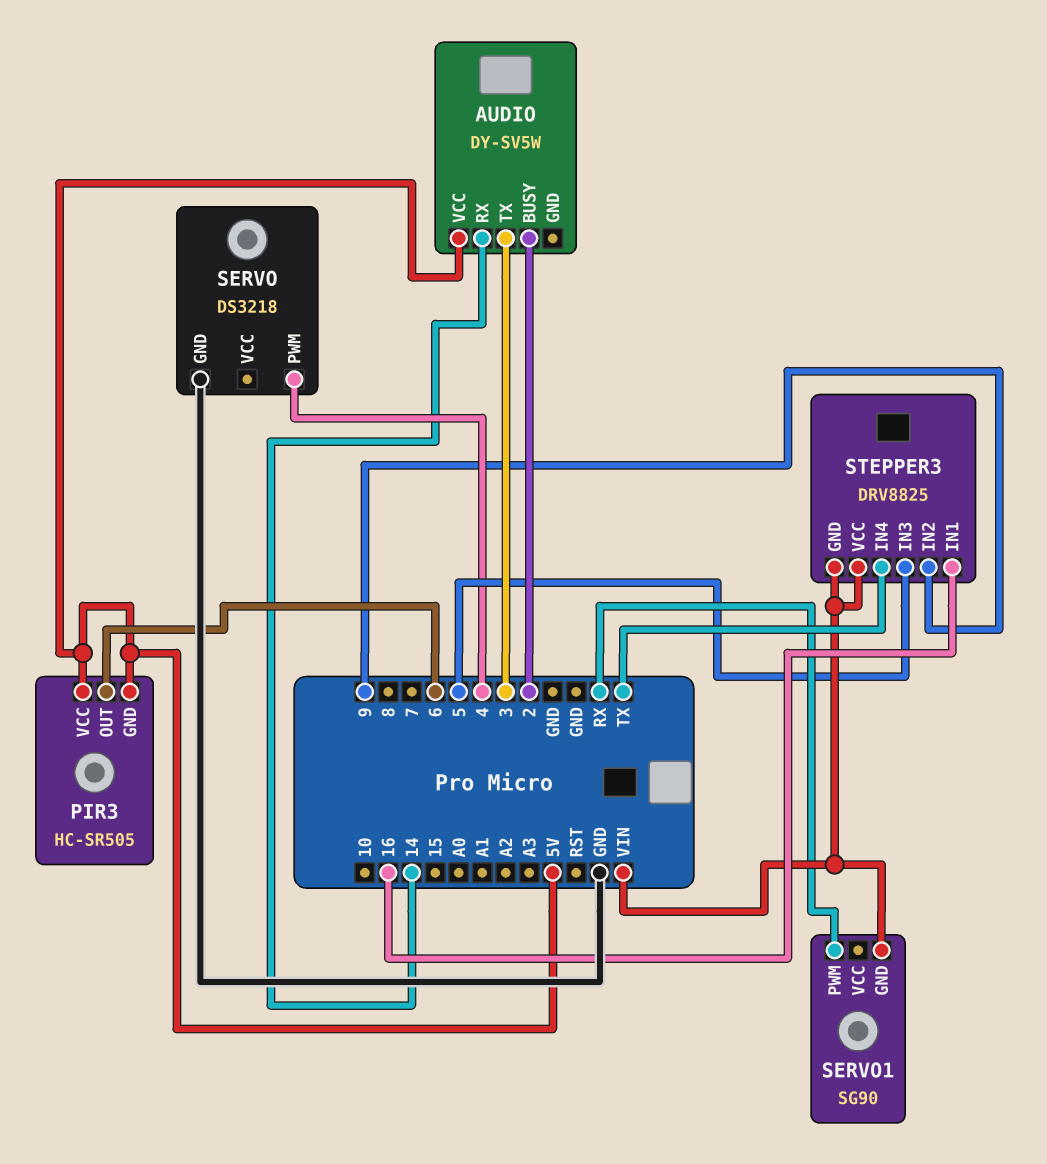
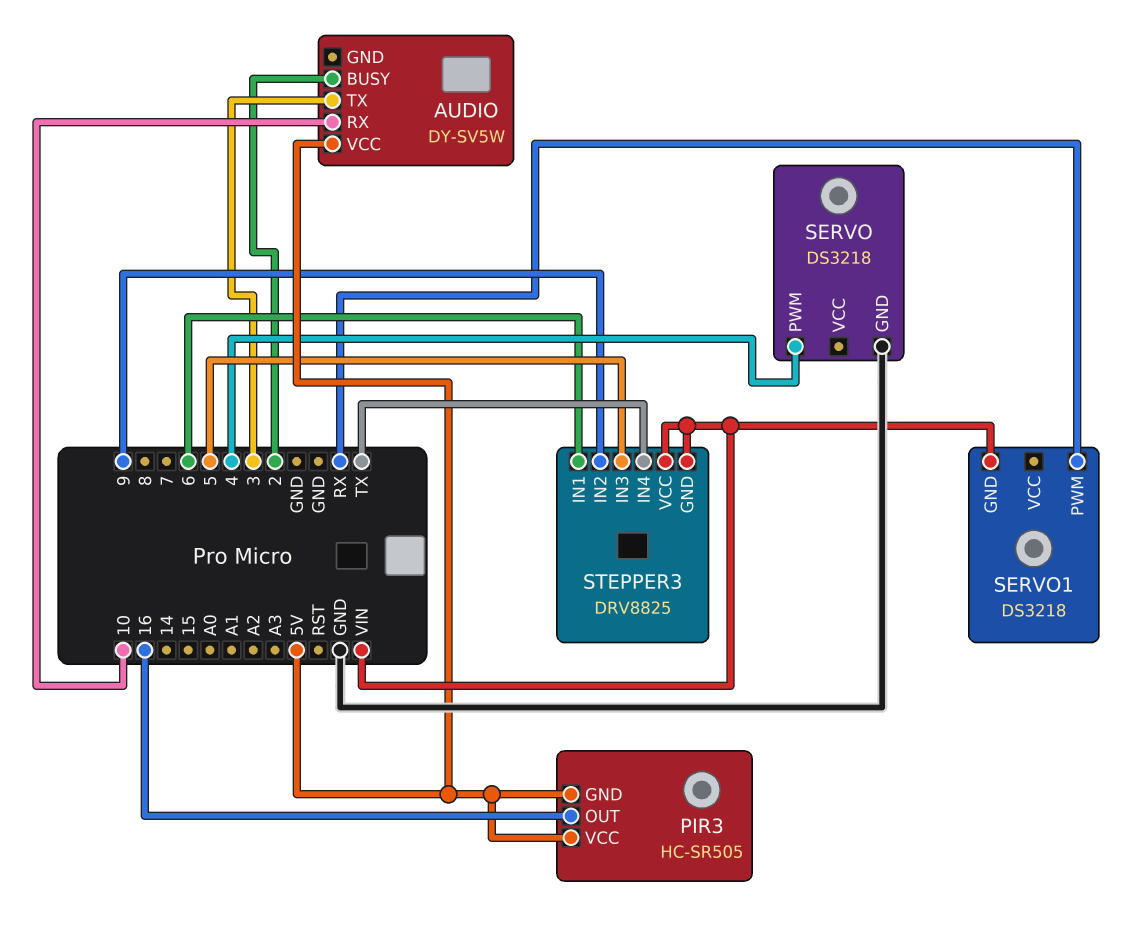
AUDIO pin RX: 14 -> 10
PIR3 pin OUT: 6 -> 16
SERVO1: SG90 -> DS3218
STEPPER3 pin IN1: 16 -> 6

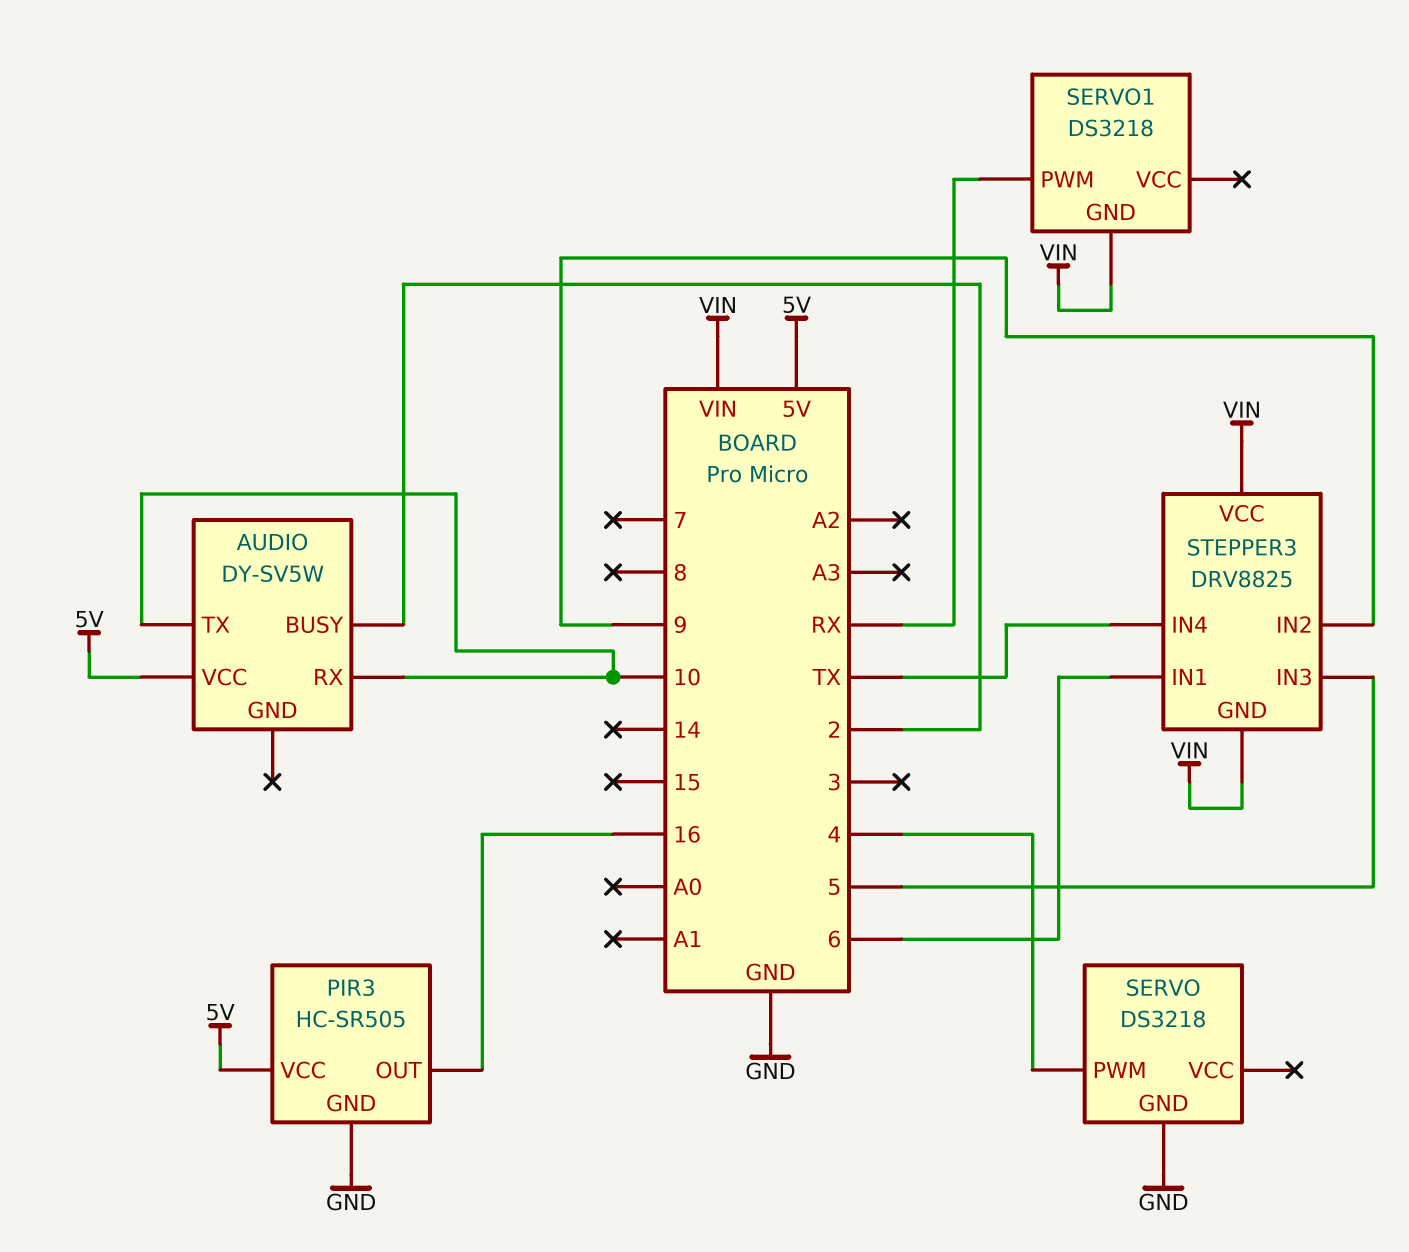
AUDIO pin TX: 3 -> 10
PIR3 pin GND: 5V -> GND

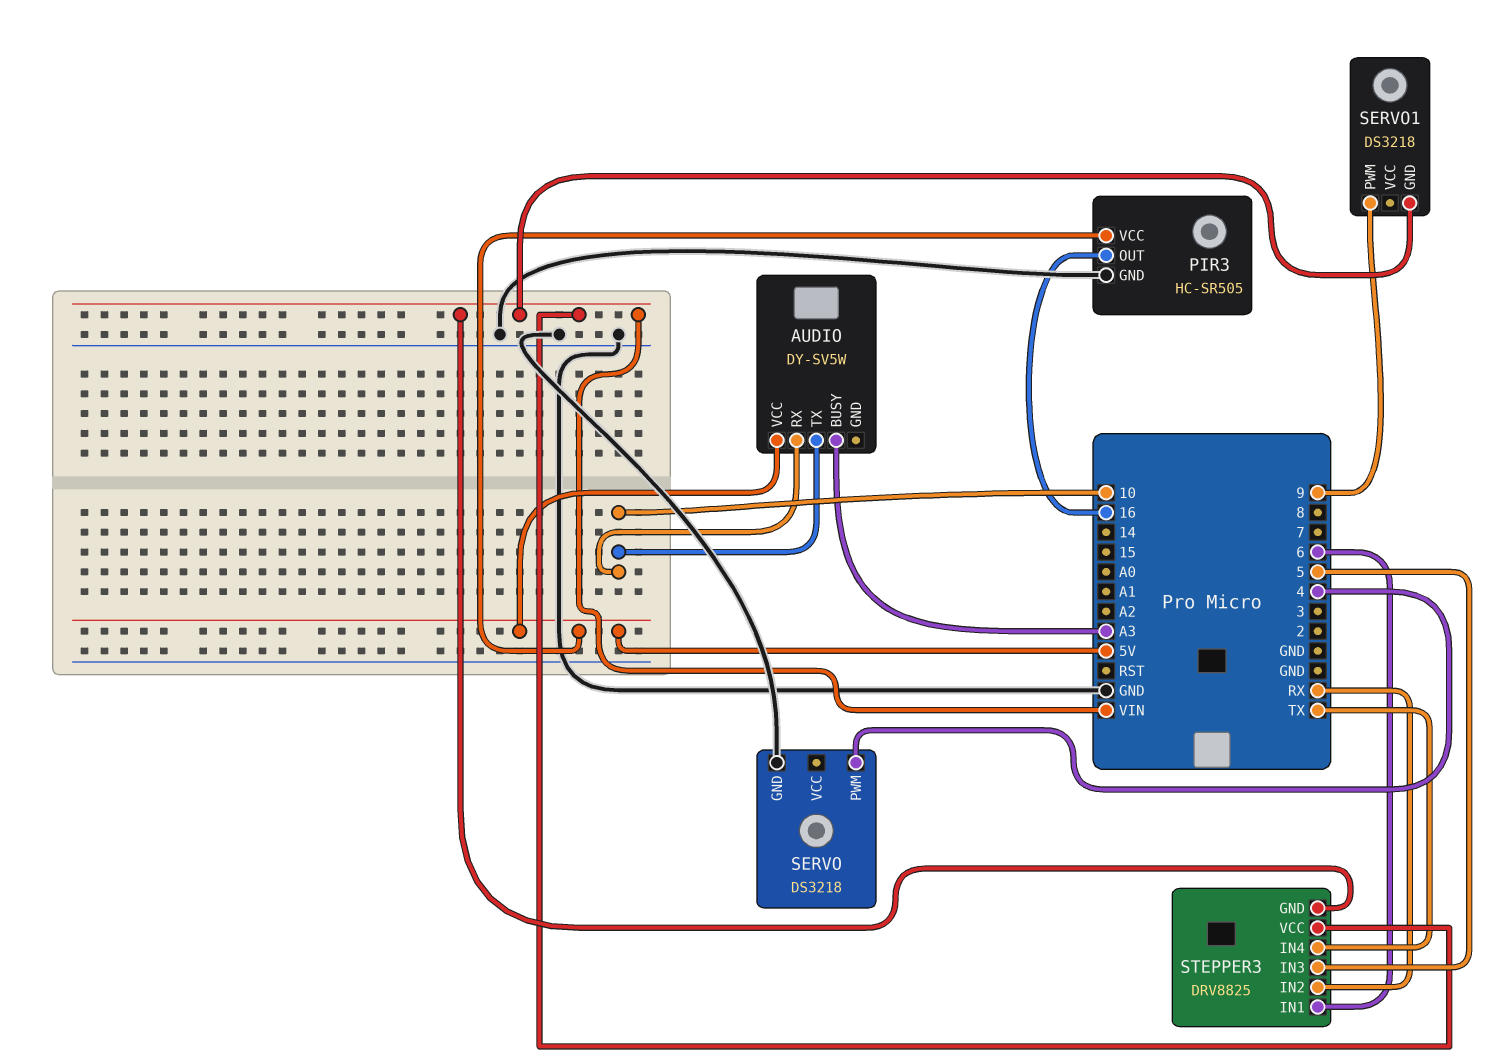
AUDIO pin BUSY: 2 -> A3
SERVO1 pin PWM: RX -> 9
STEPPER3 pin IN2: 9 -> RX

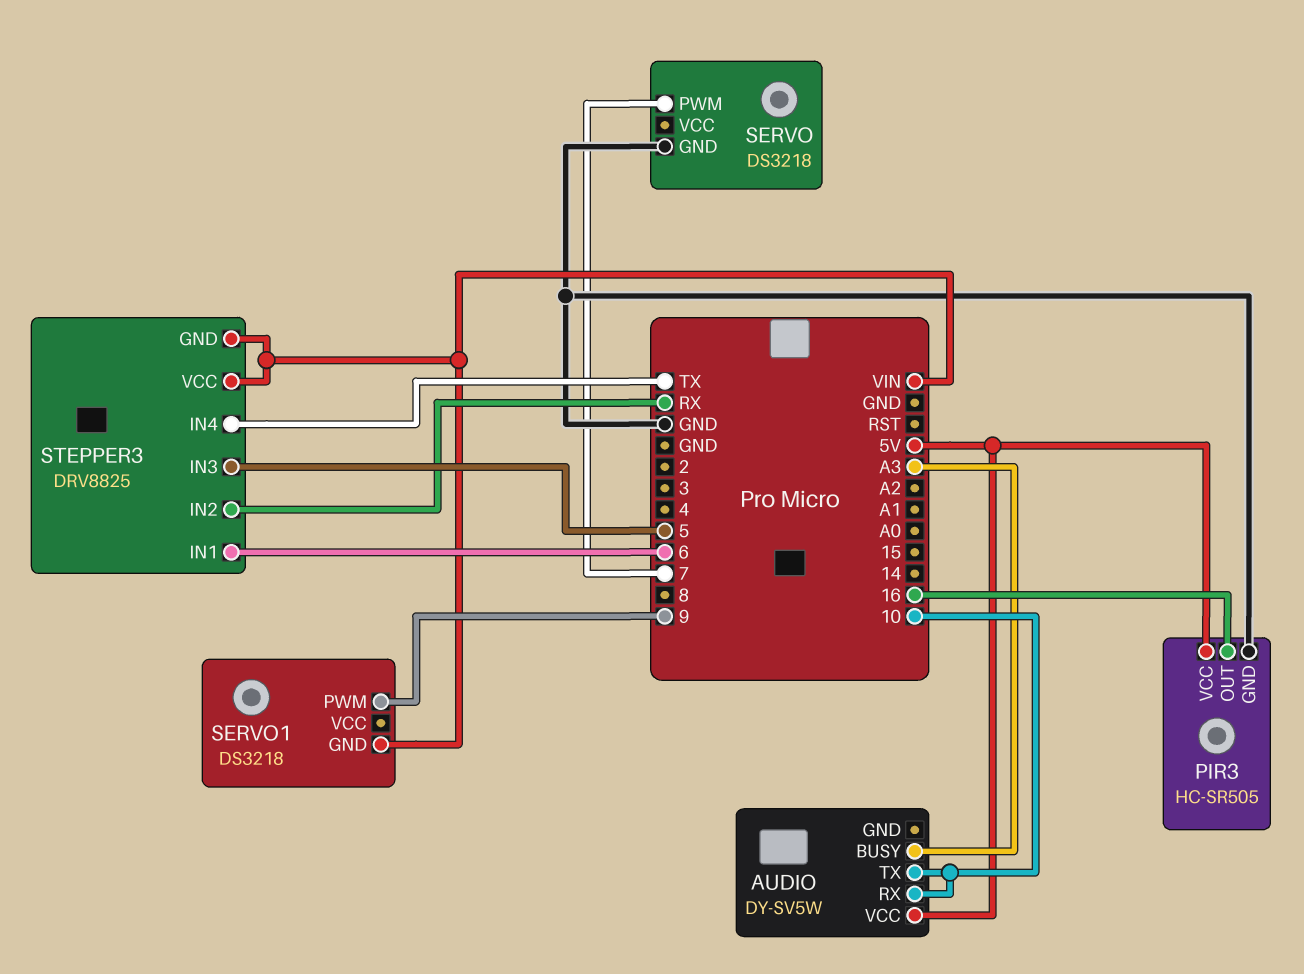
SERVO pin PWM: 4 -> 7

